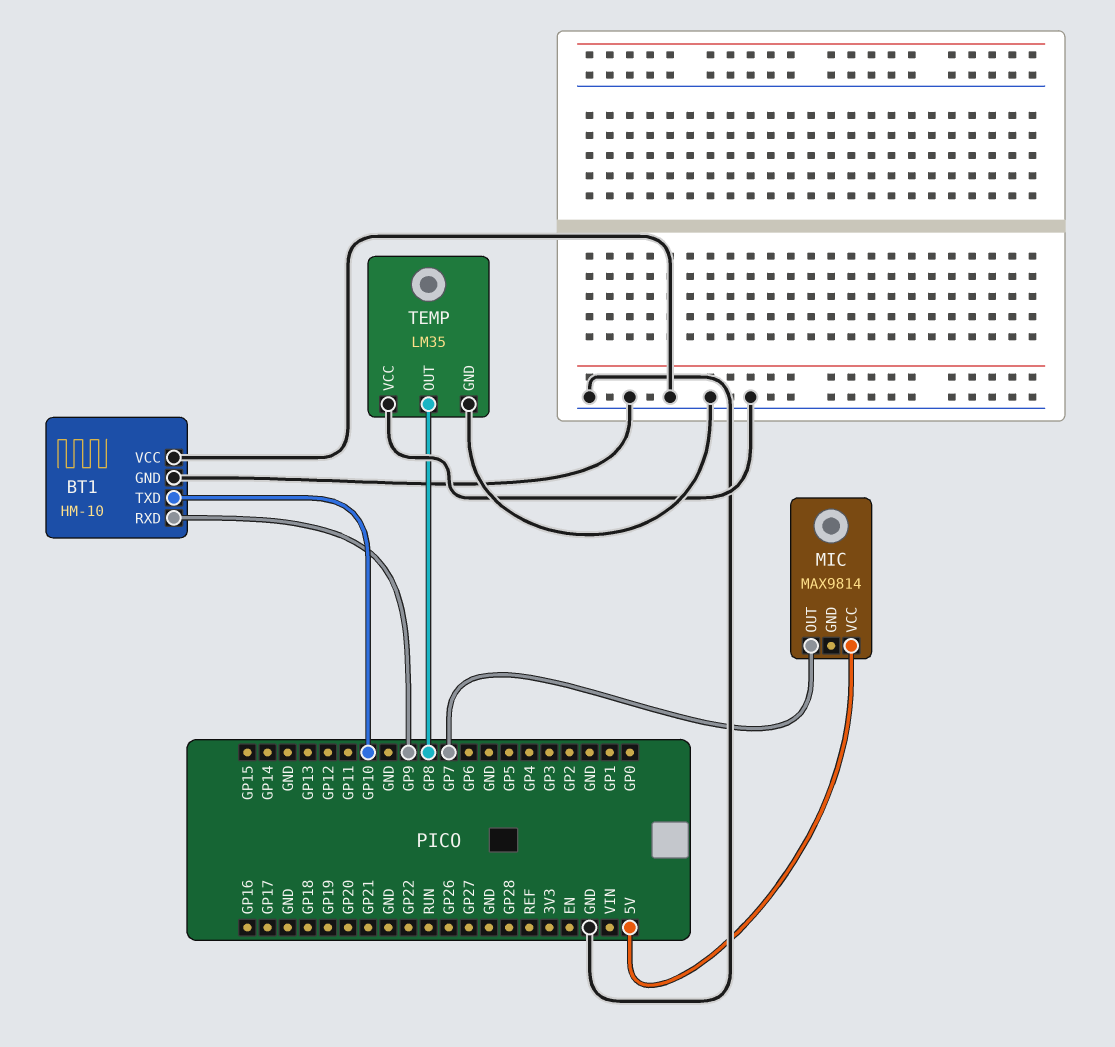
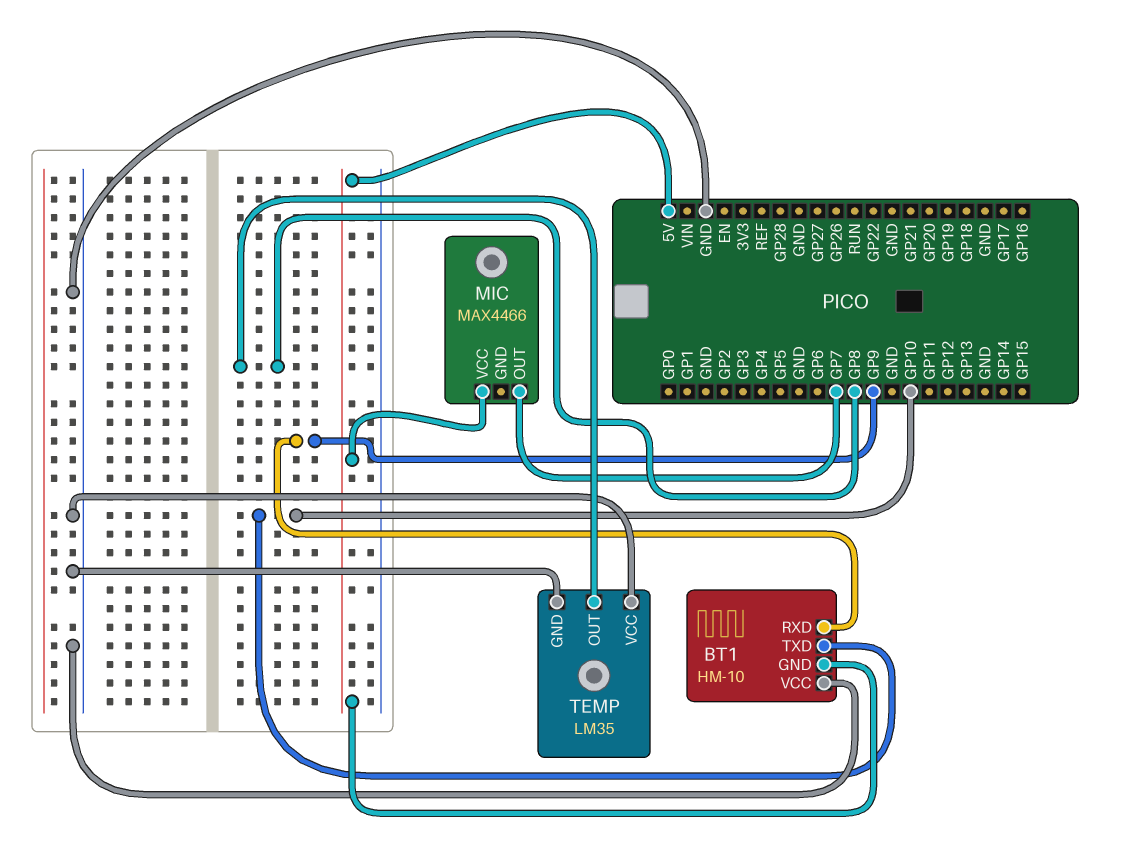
BT1 pin GND: GND -> 5V
MIC: MAX9814 -> MAX4466

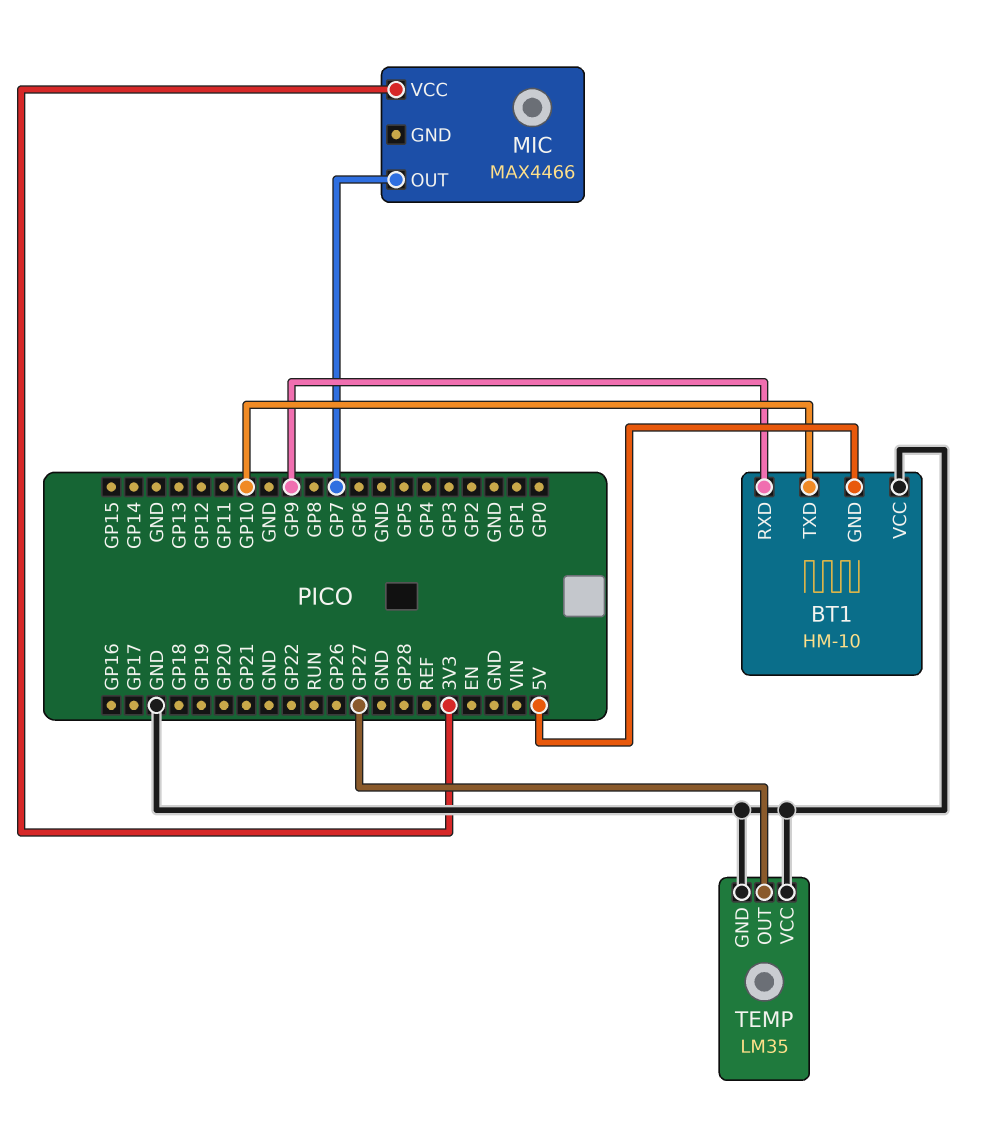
MIC pin VCC: 5V -> 3V3
TEMP pin OUT: GP8 -> GP27

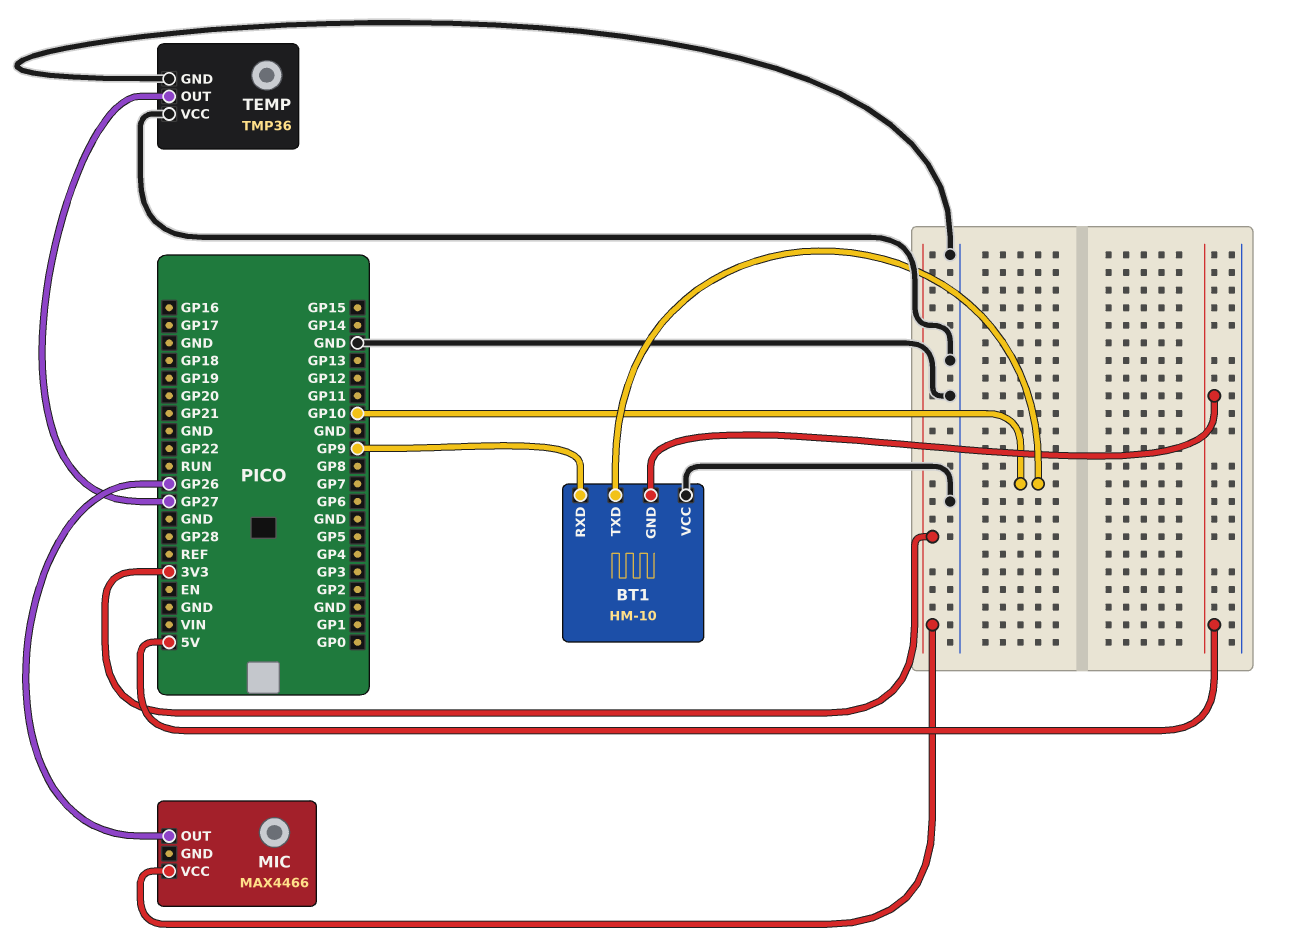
MIC pin OUT: GP7 -> GP26
TEMP: LM35 -> TMP36

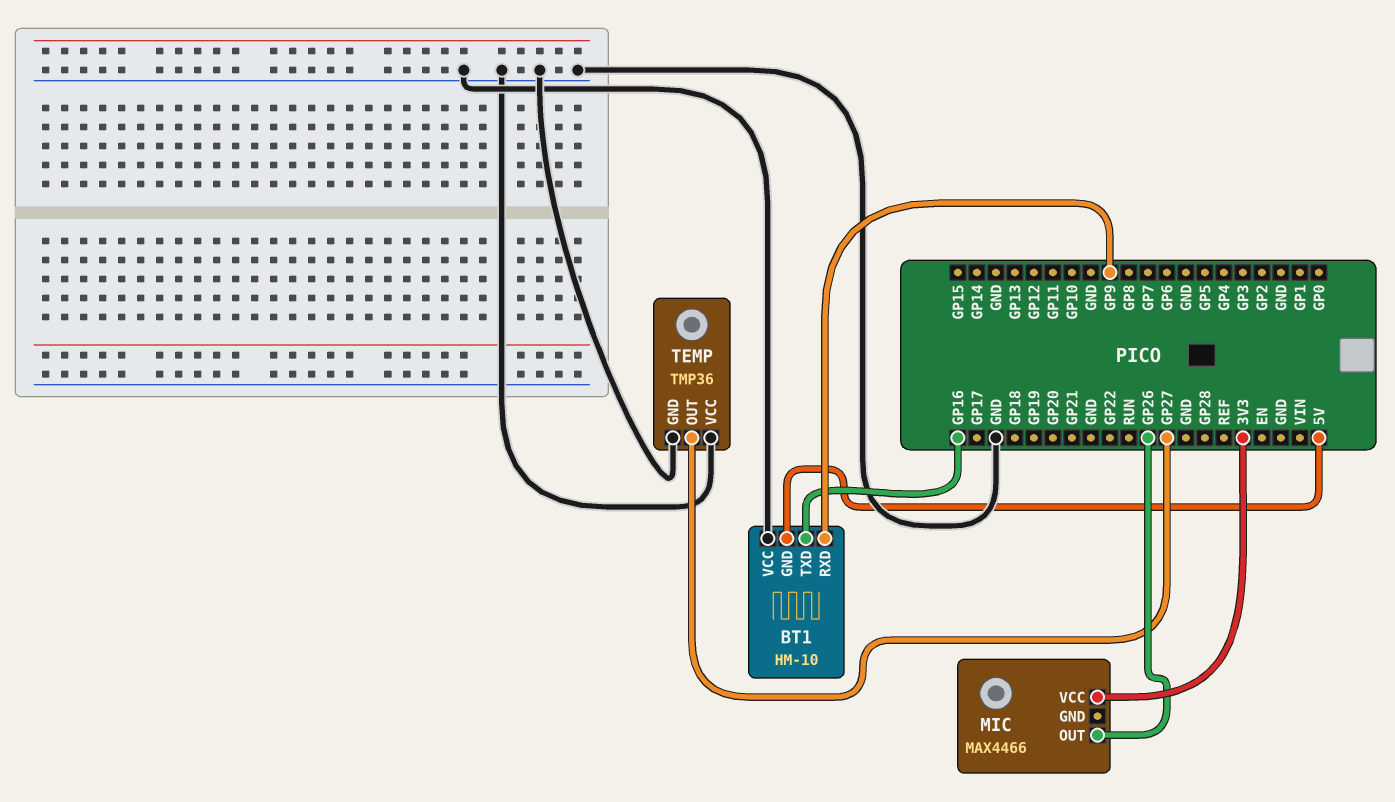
BT1 pin TXD: GP10 -> GP16

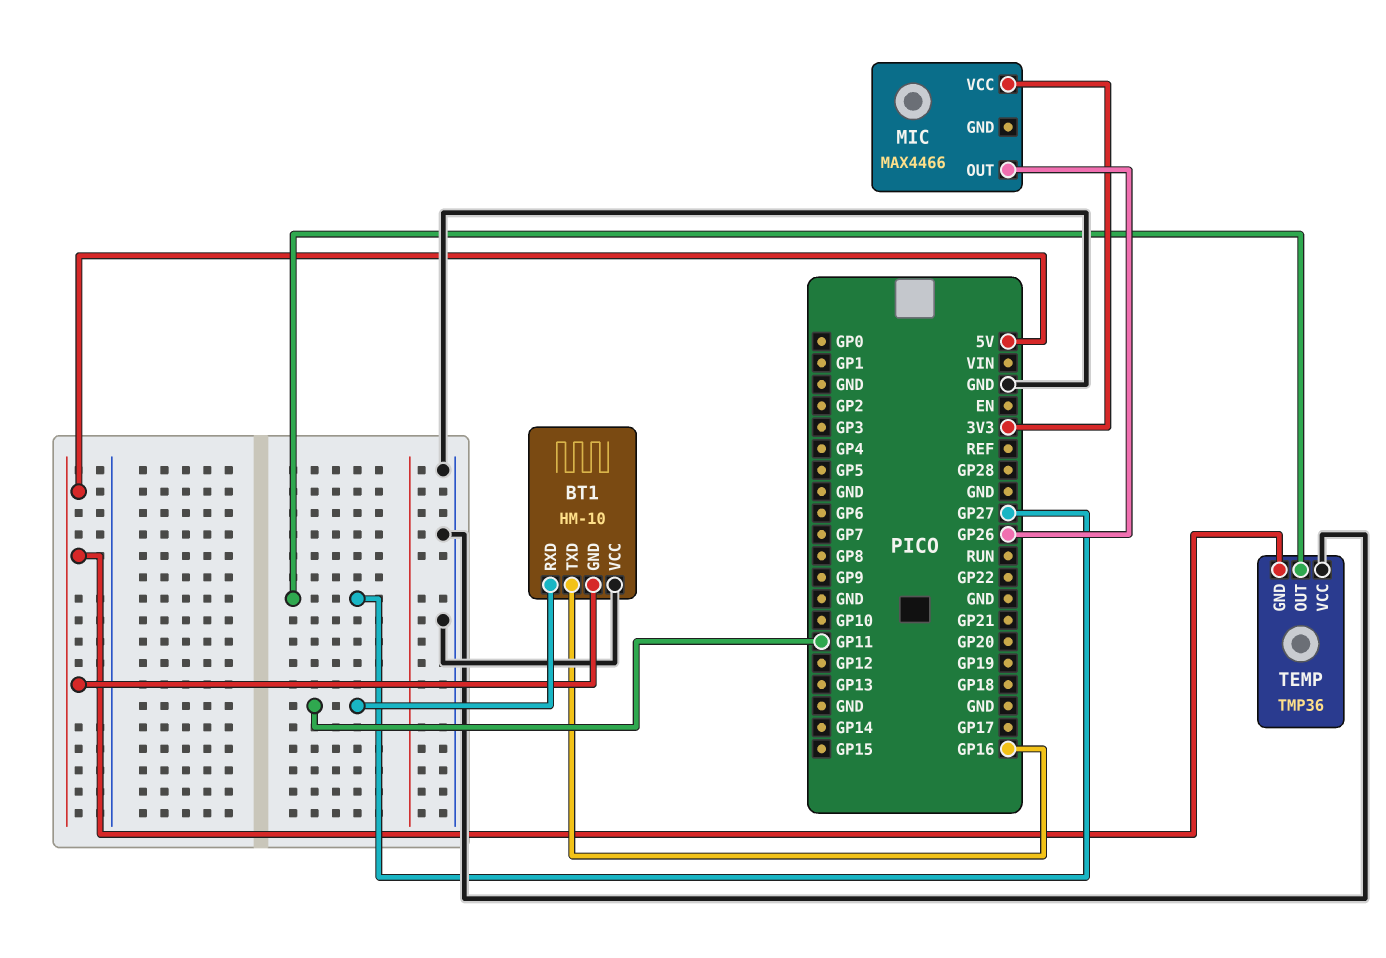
BT1 pin RXD: GP9 -> GP11
TEMP pin GND: GND -> 5V

